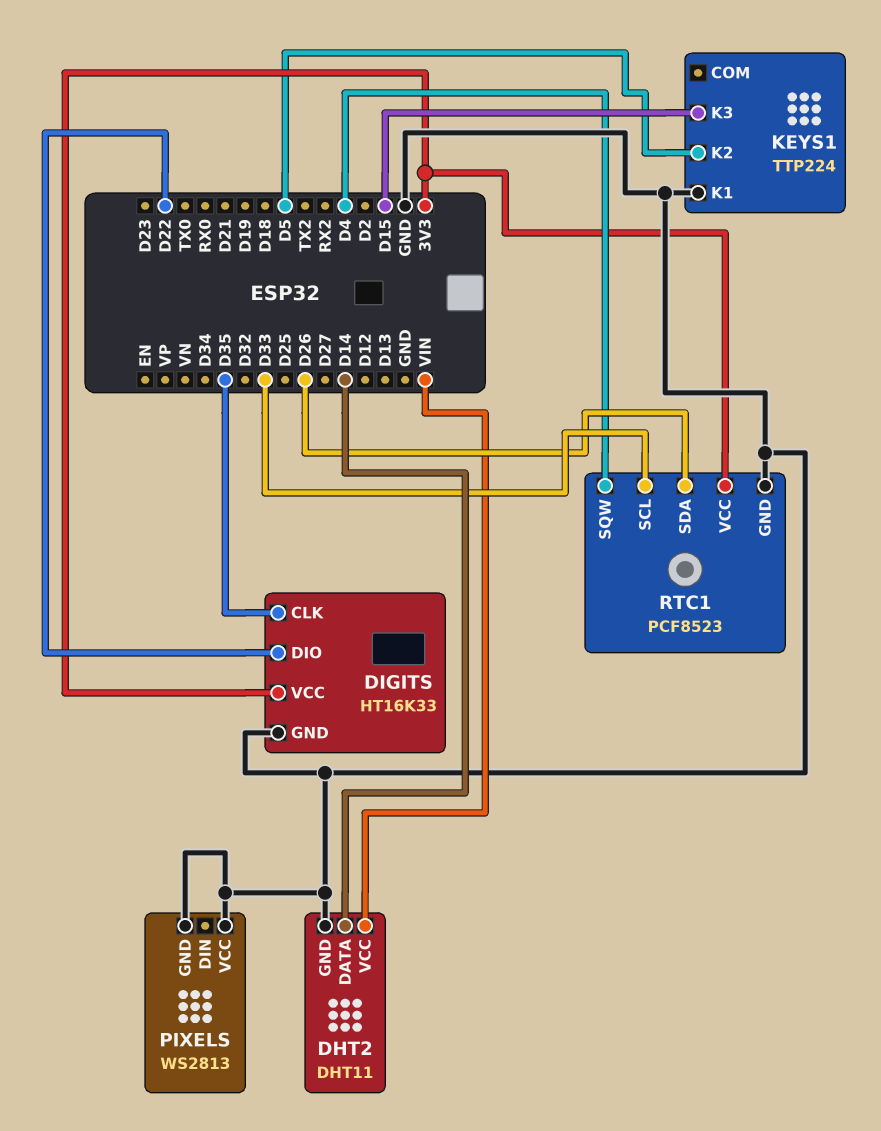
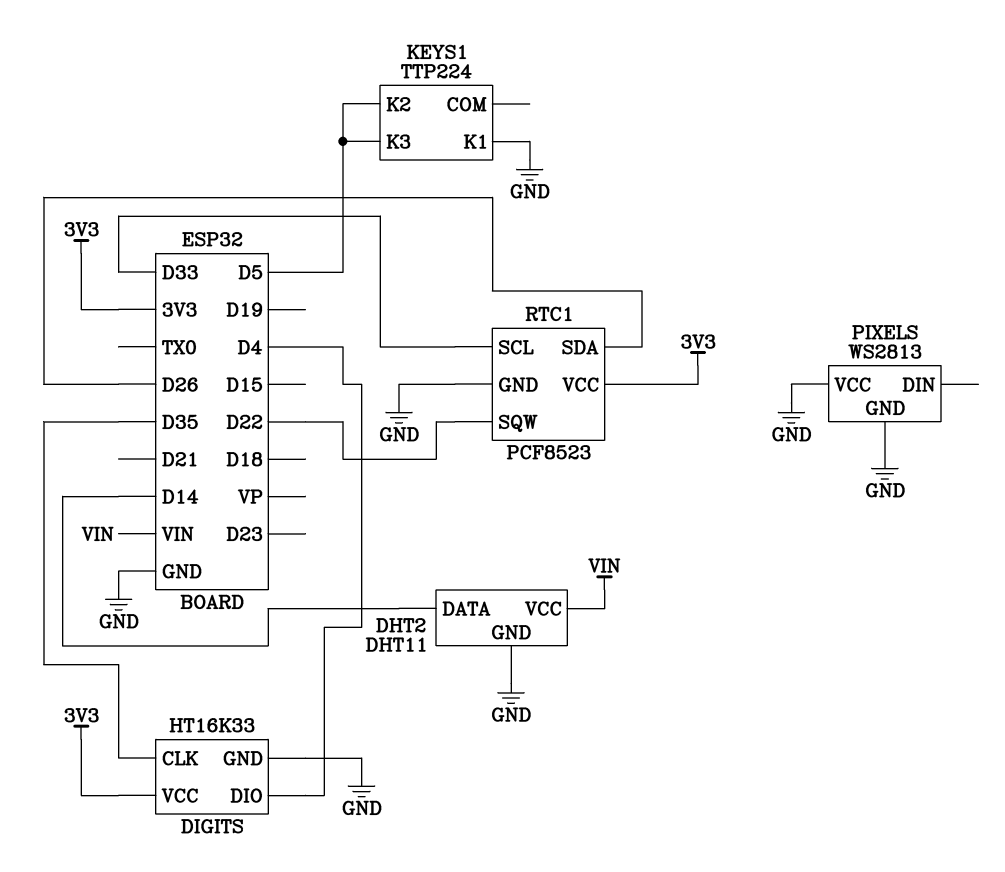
DIGITS pin DIO: D22 -> D4
KEYS1 pin K3: D15 -> D5
RTC1 pin SQW: D4 -> D22

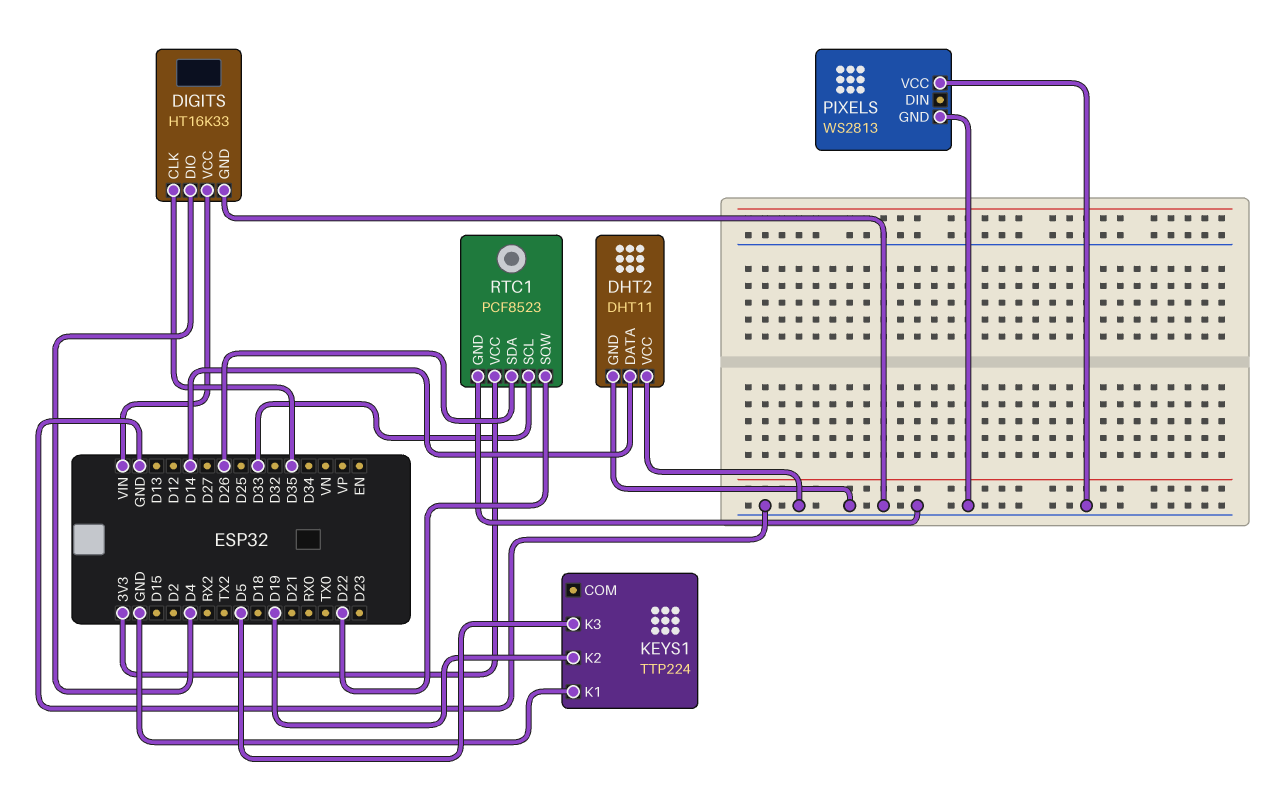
DHT2 pin VCC: VIN -> GND
DIGITS pin VCC: 3V3 -> VIN
KEYS1 pin K2: D5 -> D19

